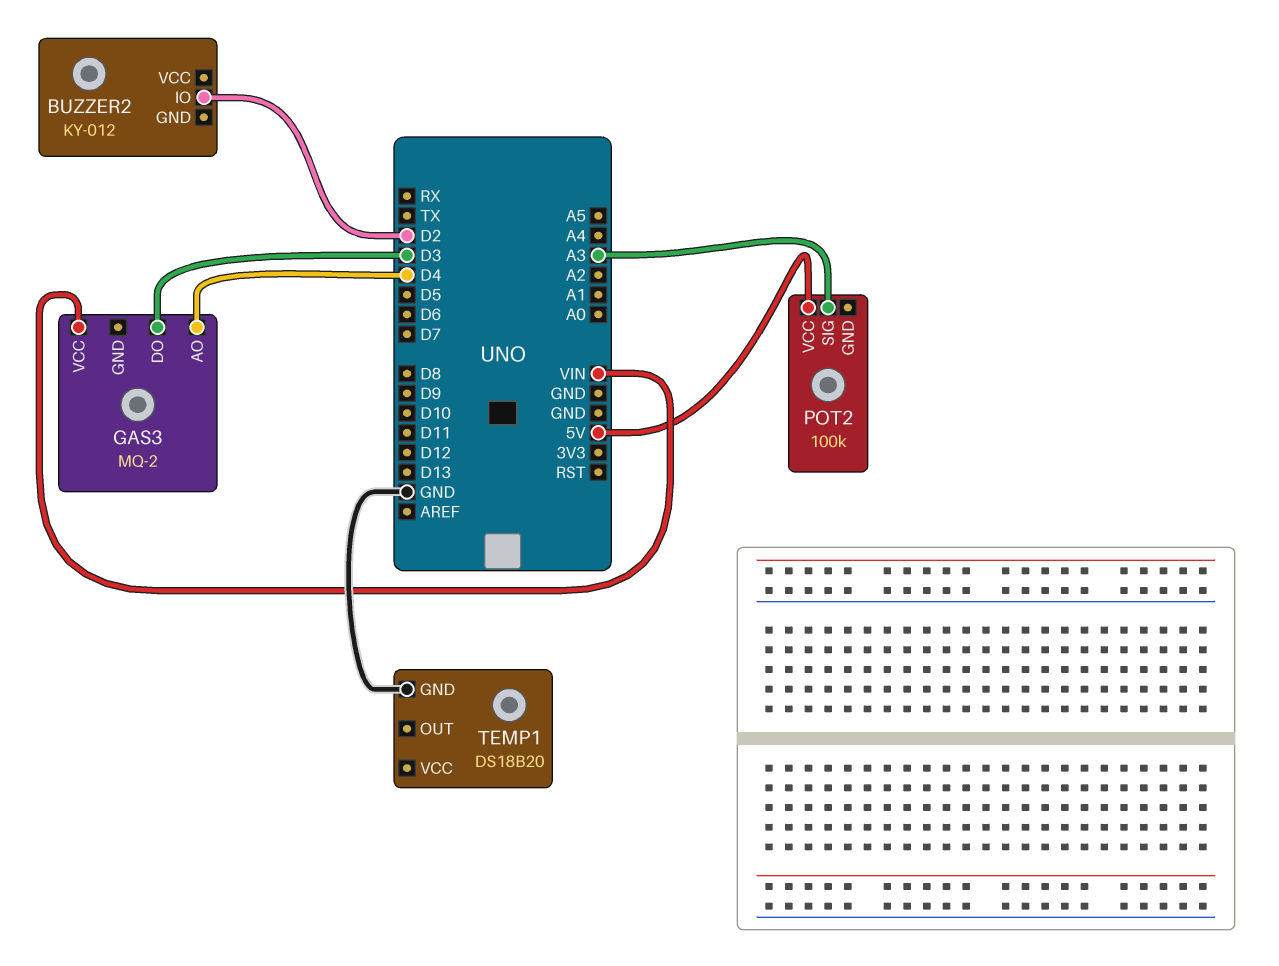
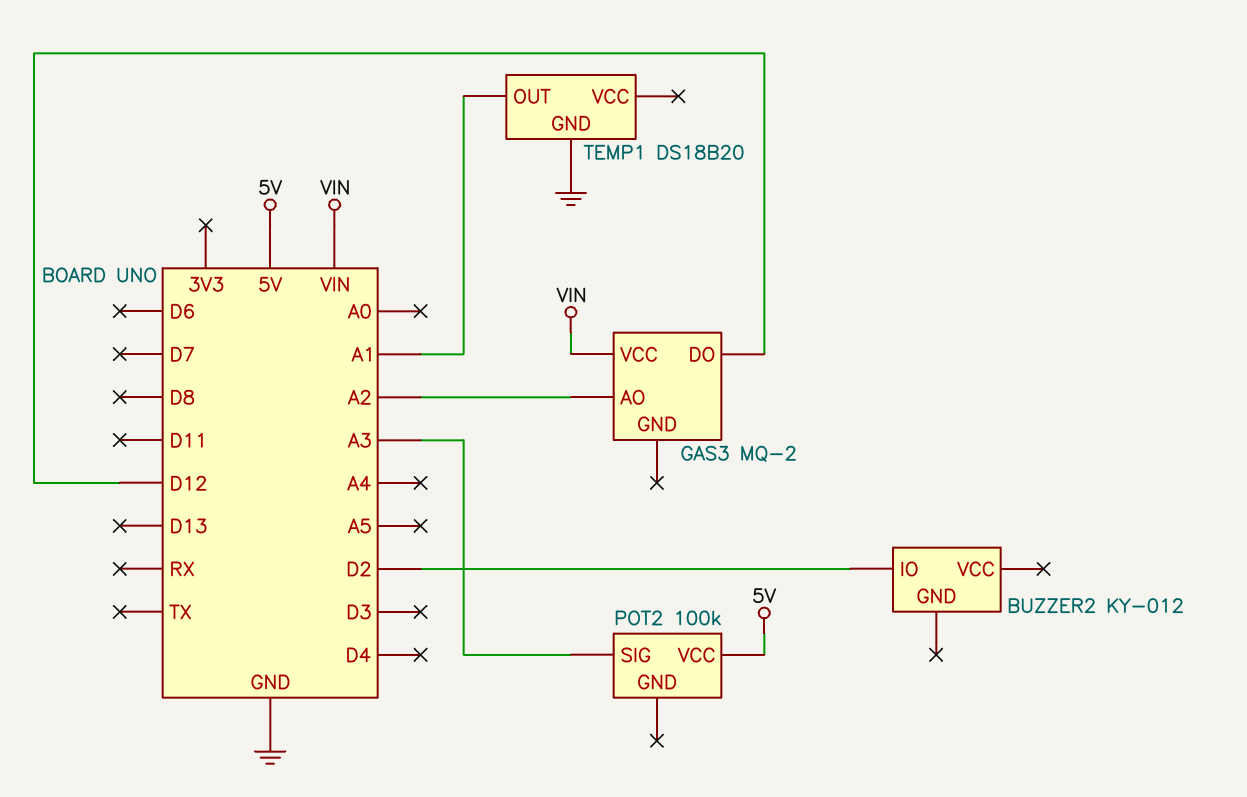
GAS3 pin AO: D4 -> A2
GAS3 pin DO: D3 -> D12
TEMP1 pin OUT: none -> A1

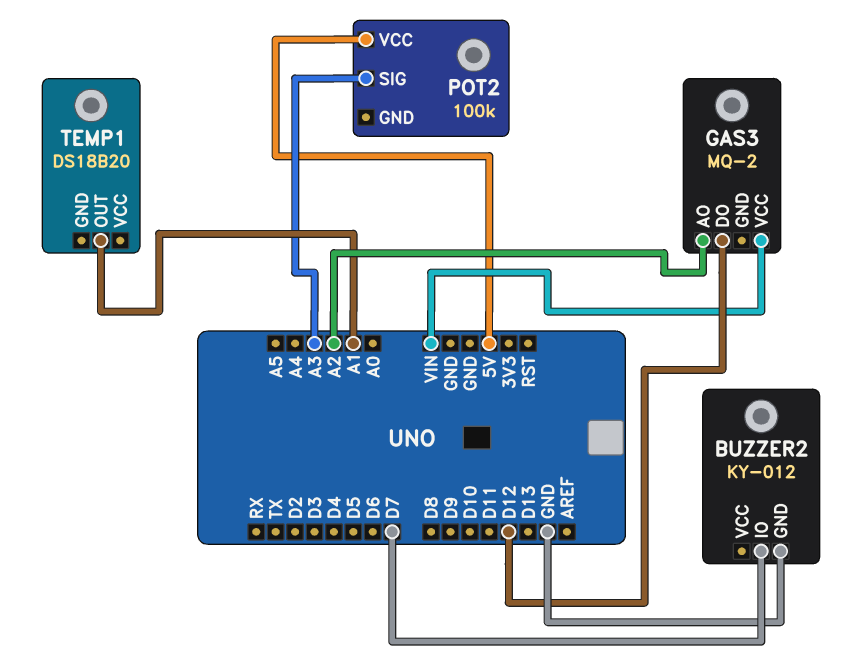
BUZZER2 pin GND: none -> GND
BUZZER2 pin IO: D2 -> D7
TEMP1 pin GND: GND -> none

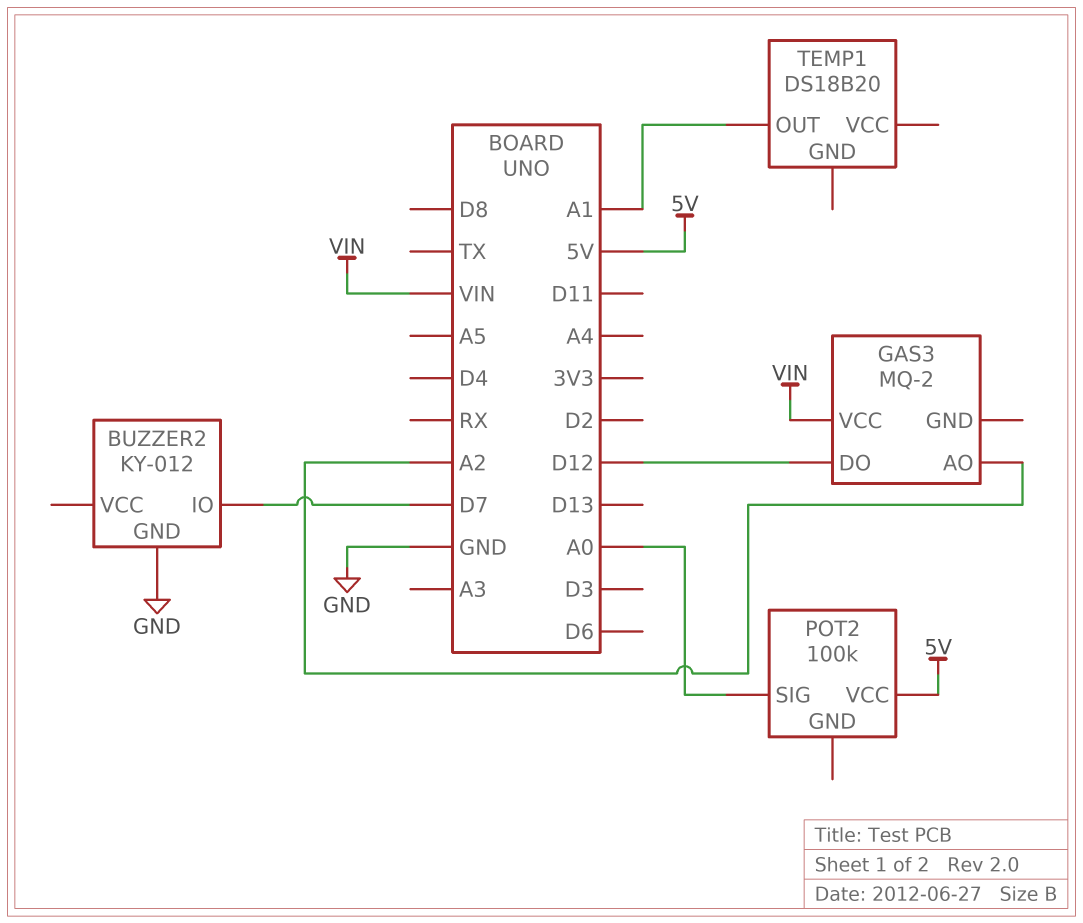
POT2 pin SIG: A3 -> A0

